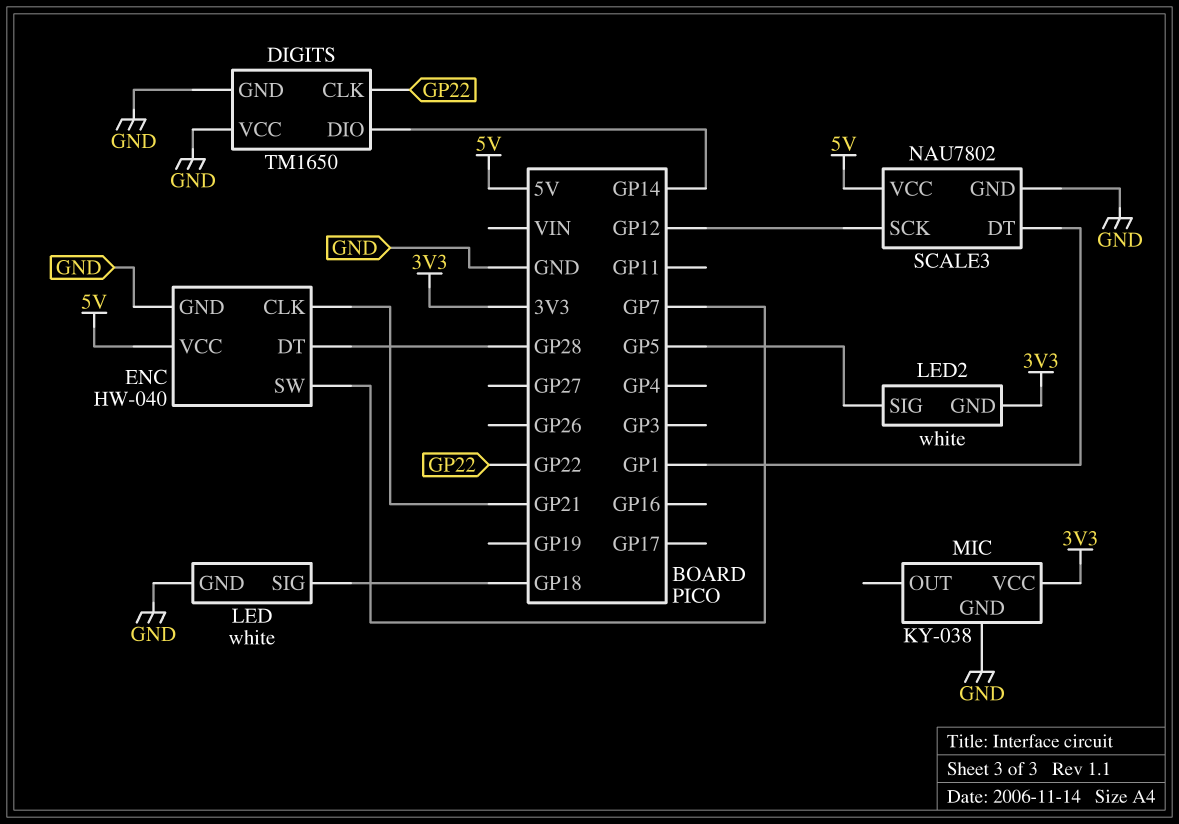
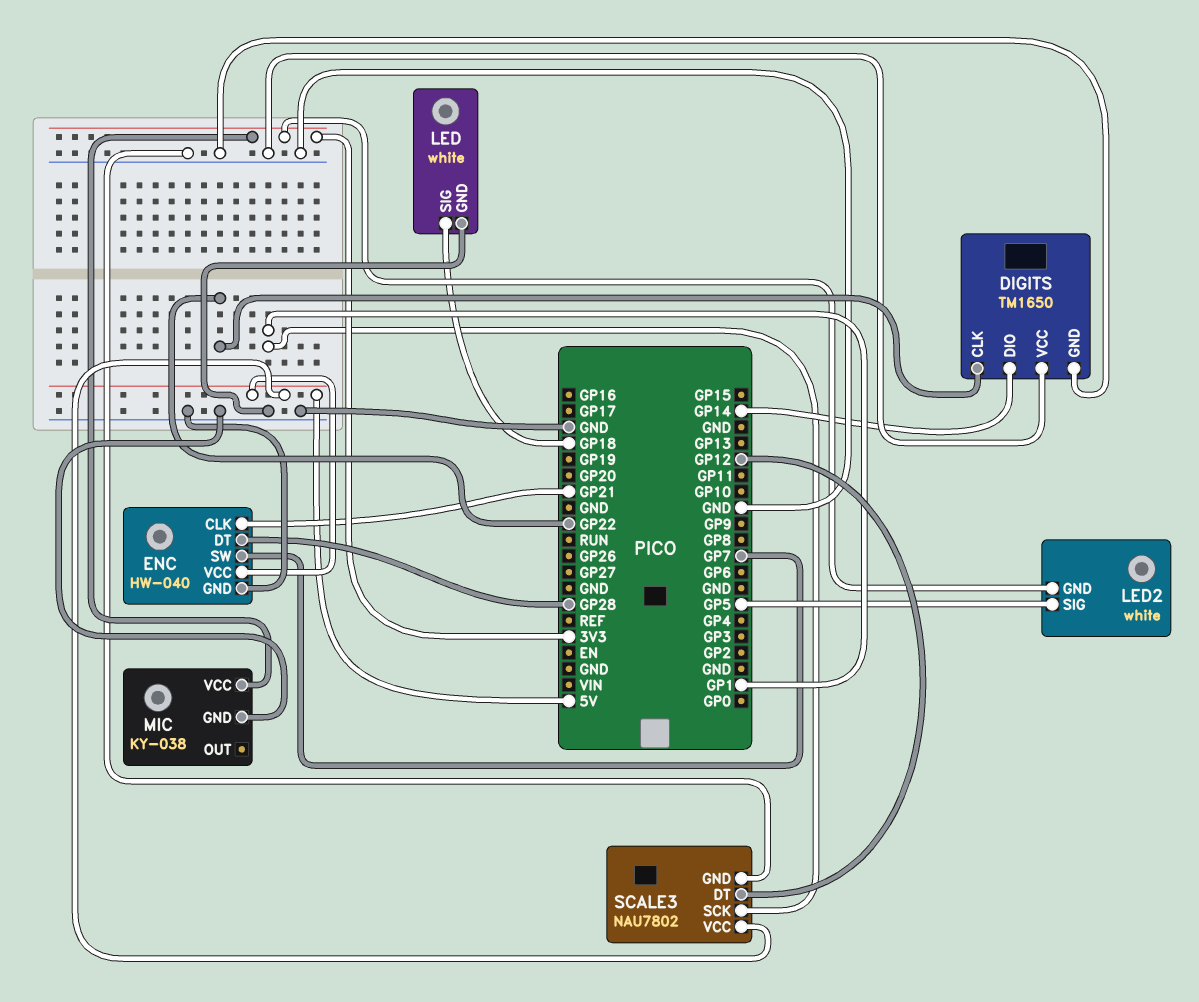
SCALE3 pin DT: GP1 -> GP12
SCALE3 pin SCK: GP12 -> GP1

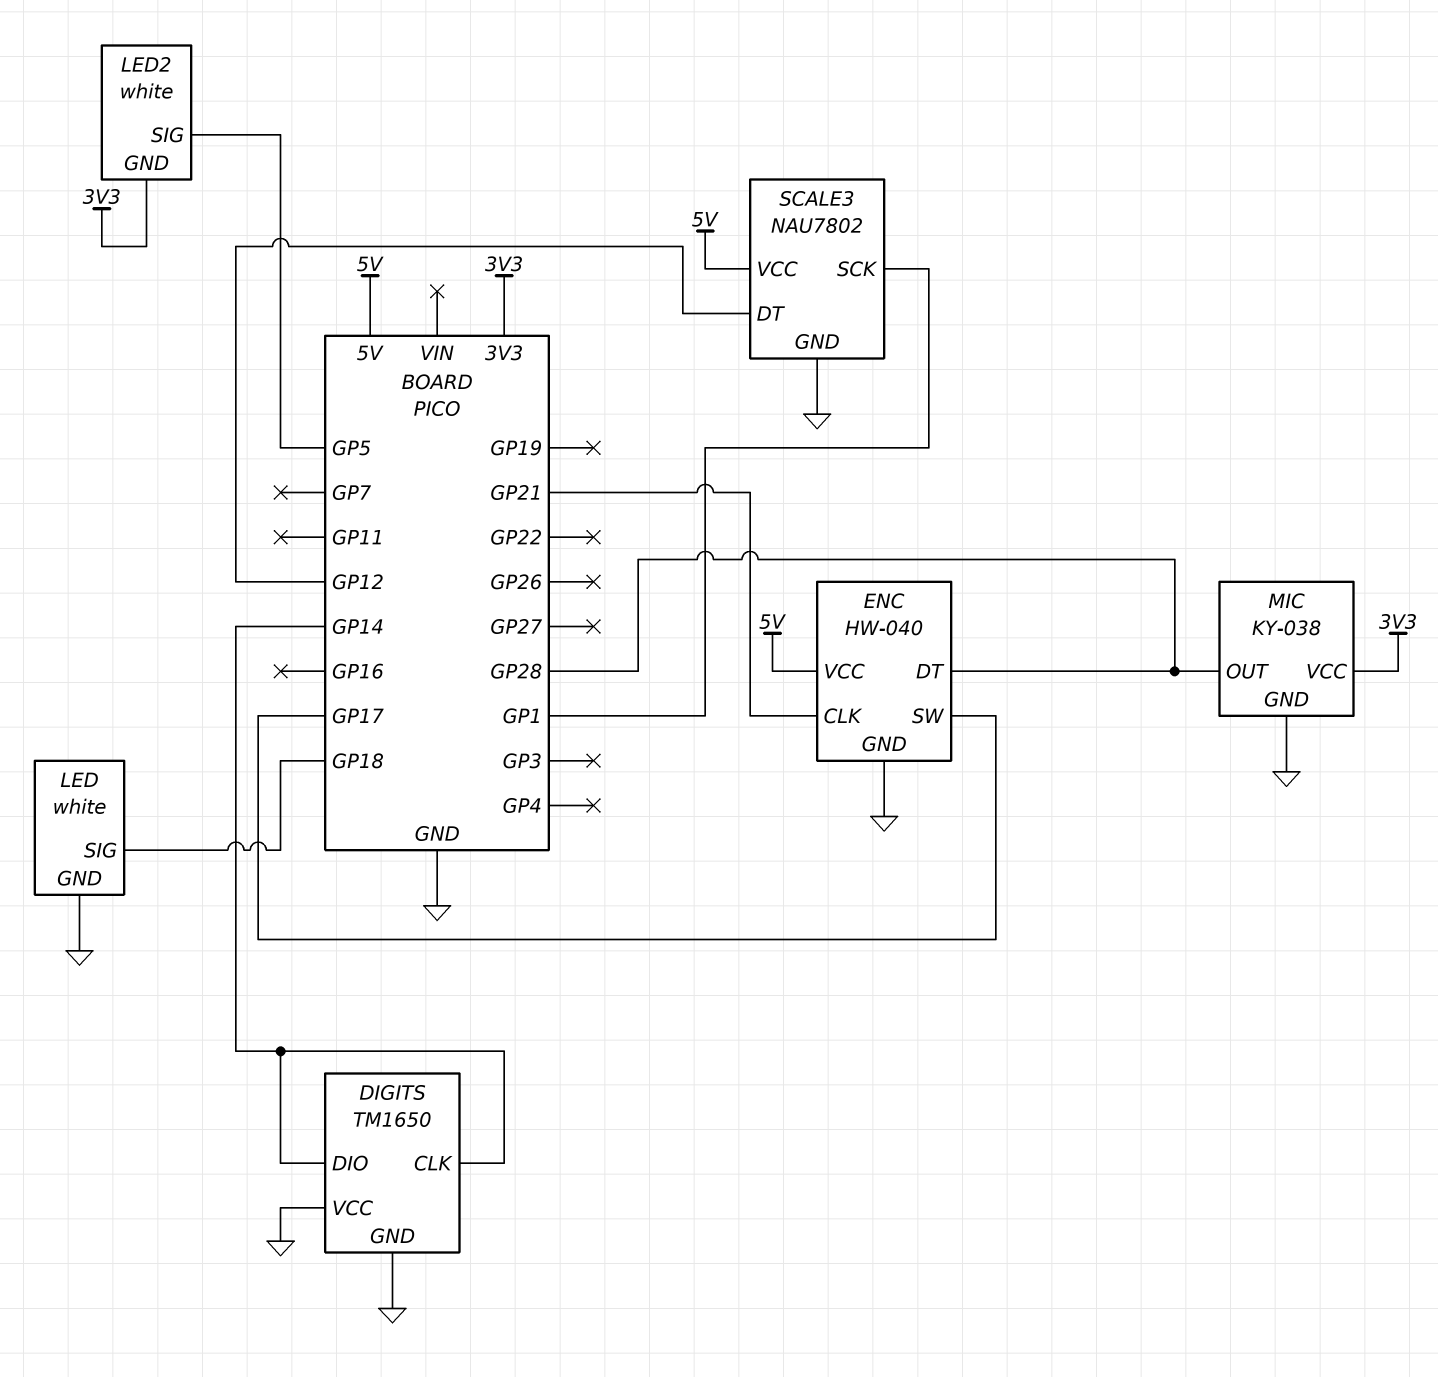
DIGITS pin CLK: GP22 -> GP14
ENC pin SW: GP7 -> GP17
MIC pin OUT: none -> GP28

